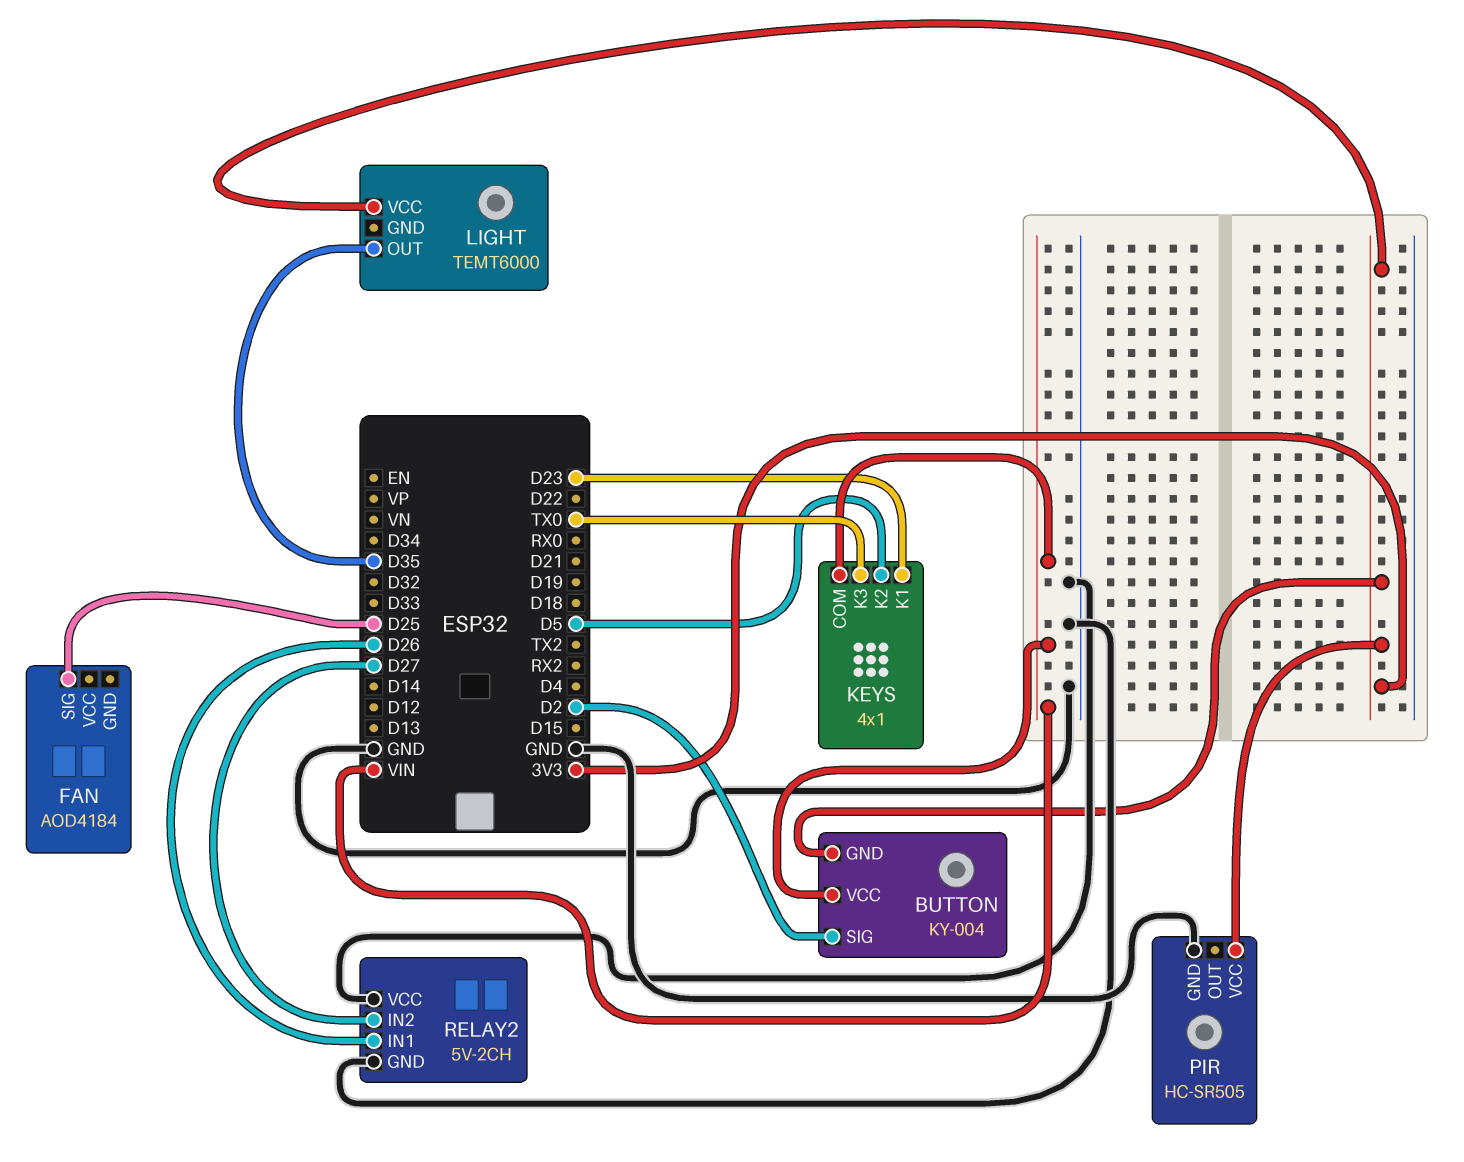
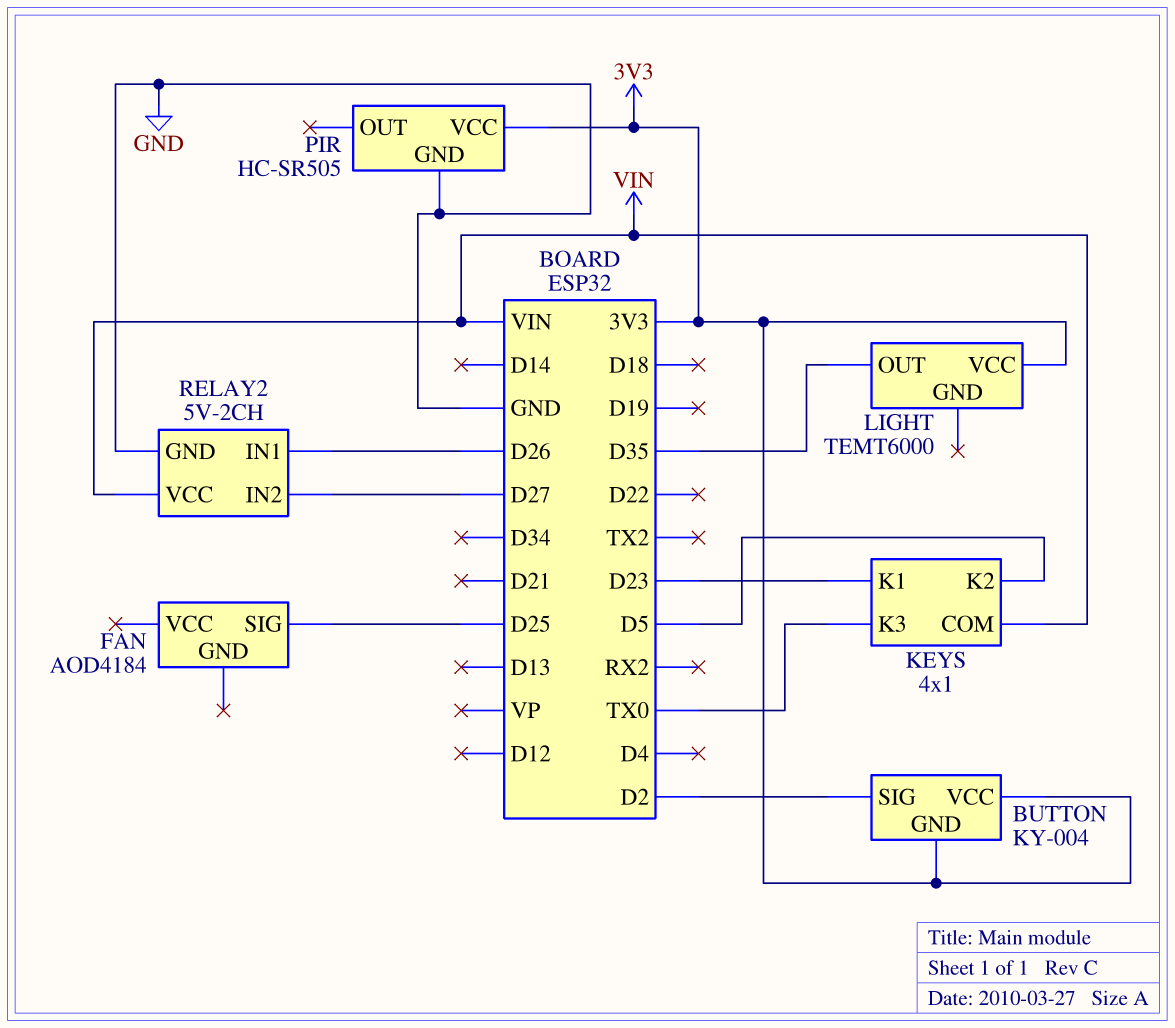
BUTTON pin VCC: VIN -> 3V3
RELAY2 pin VCC: GND -> VIN

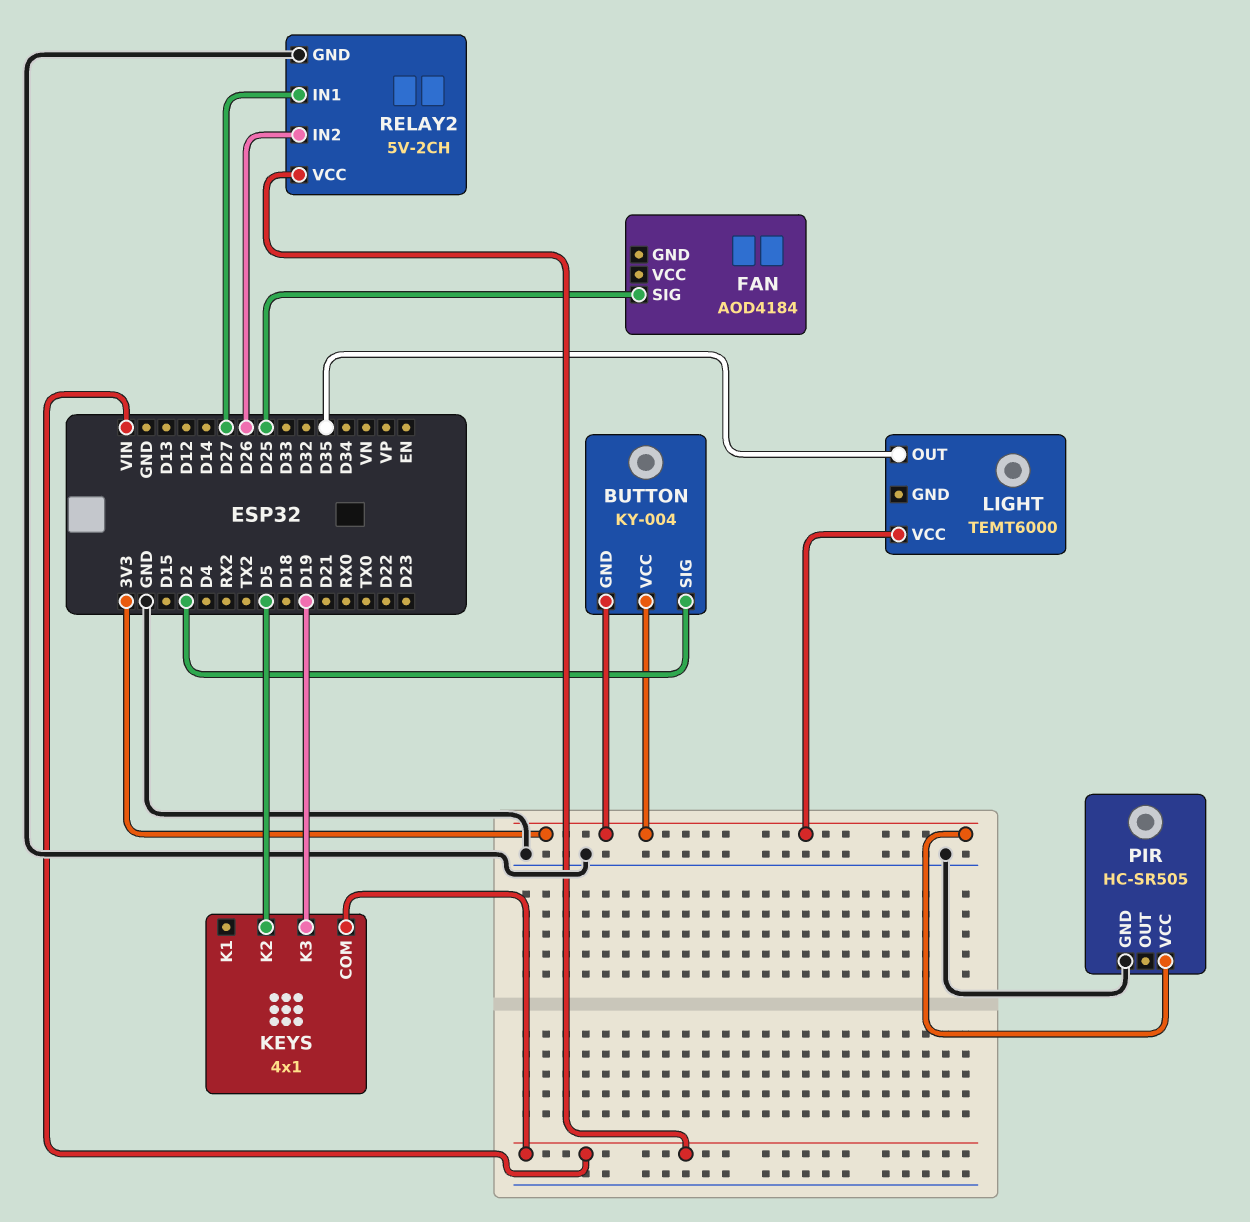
KEYS pin K1: D23 -> none
KEYS pin K3: TX0 -> D19
RELAY2 pin IN1: D26 -> D27
RELAY2 pin IN2: D27 -> D26

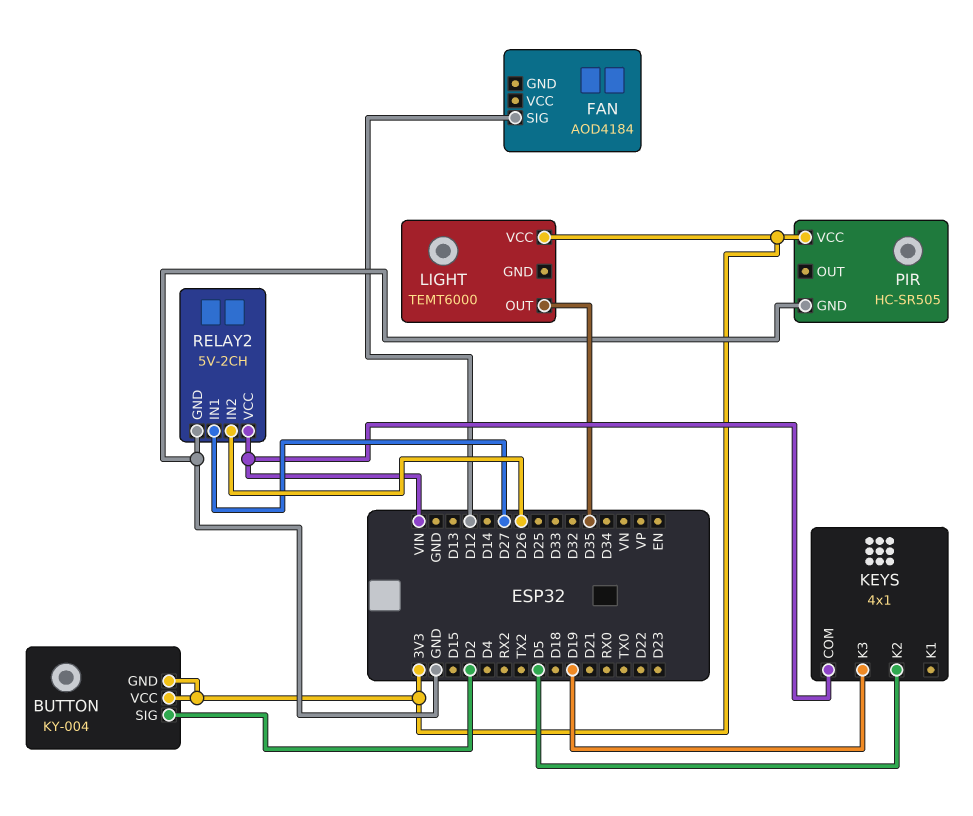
FAN pin SIG: D25 -> D12

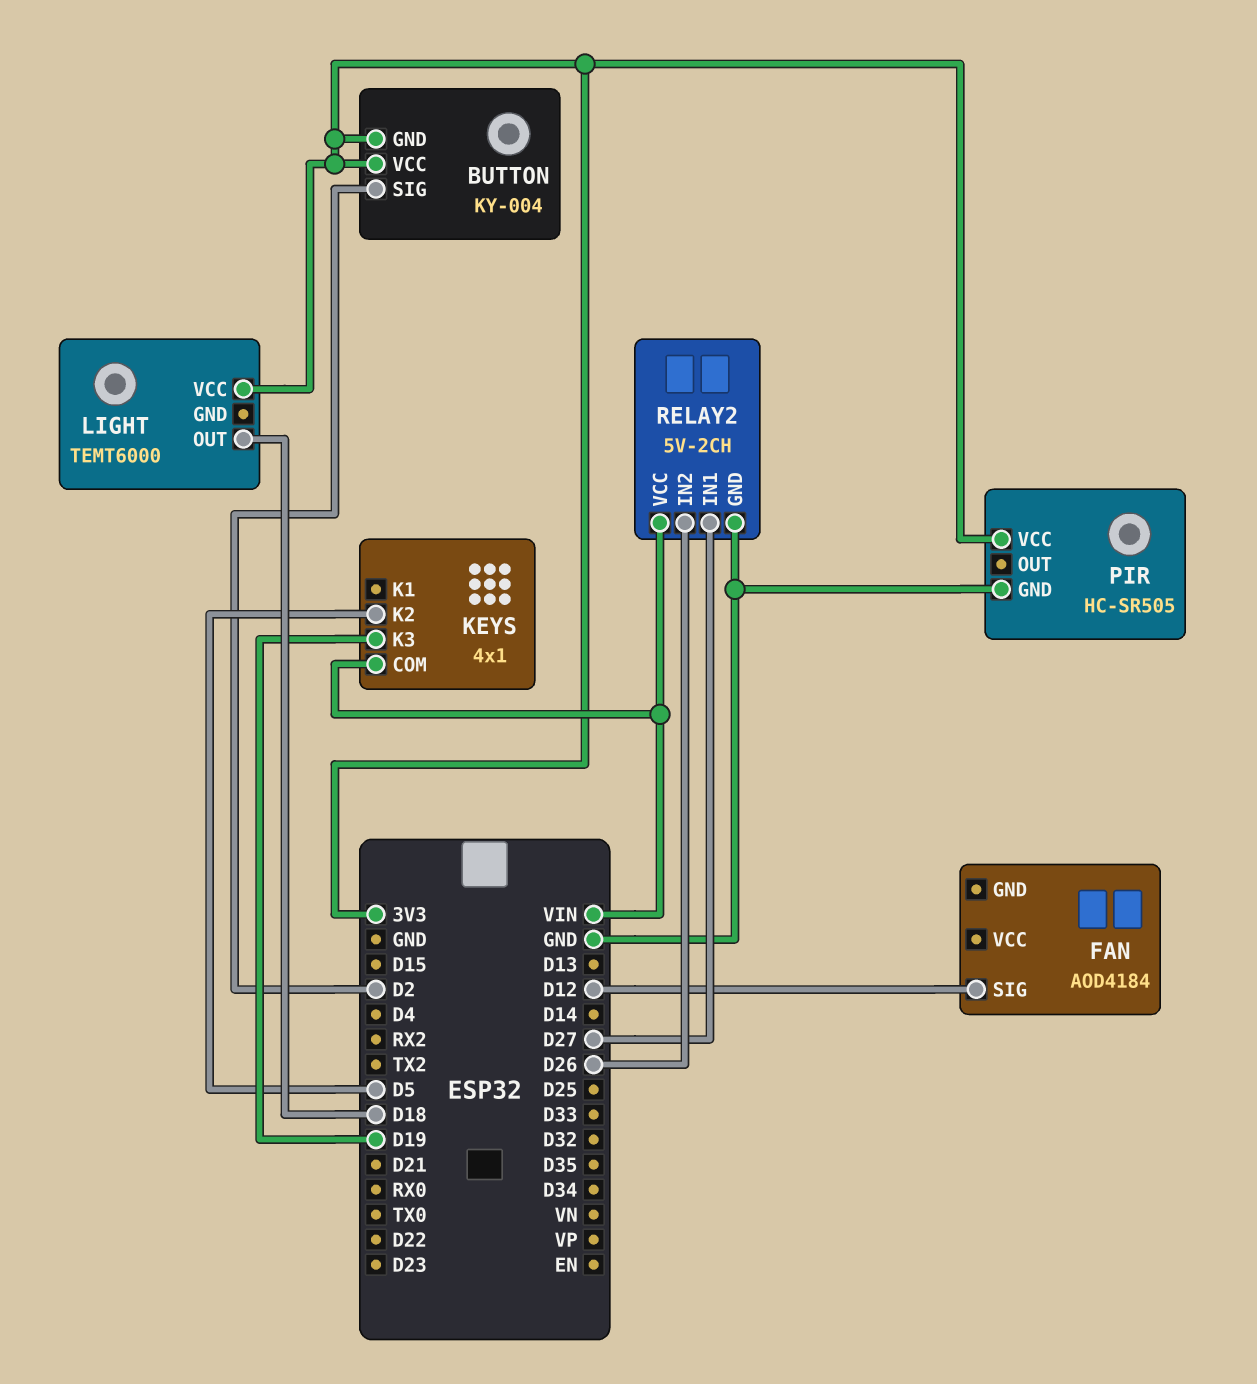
LIGHT pin OUT: D35 -> D18

